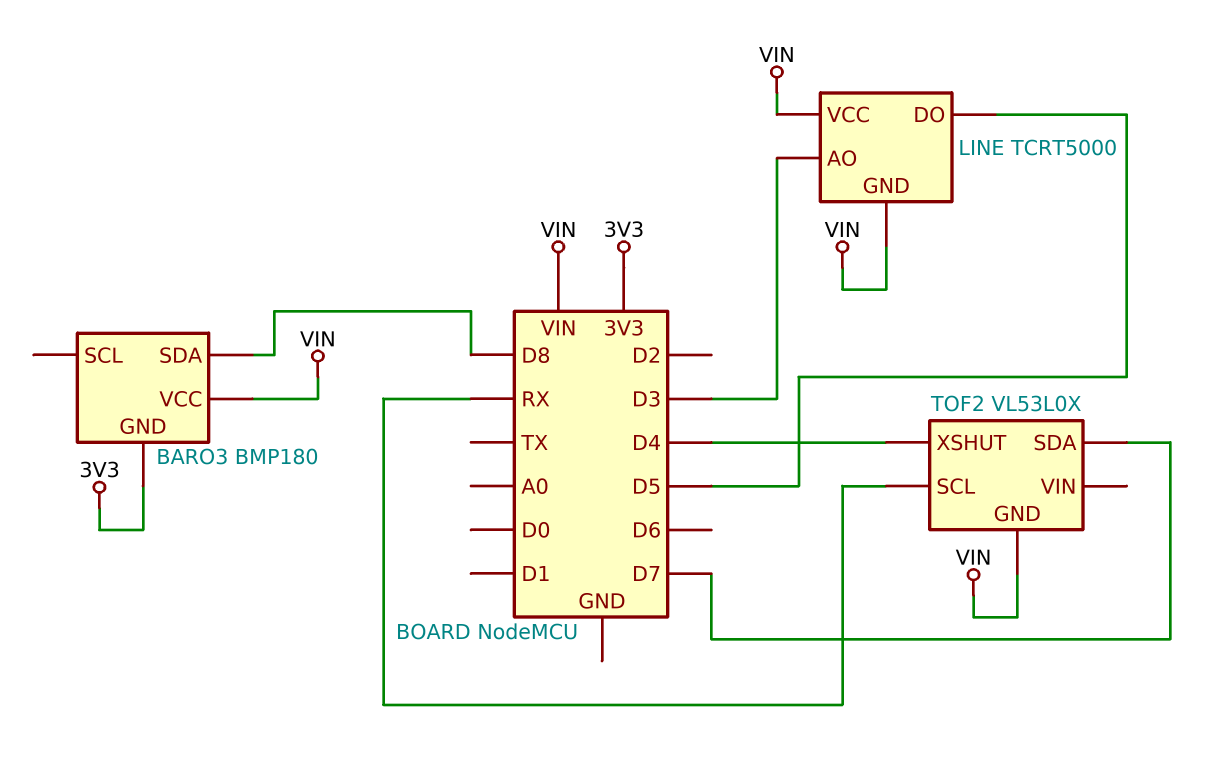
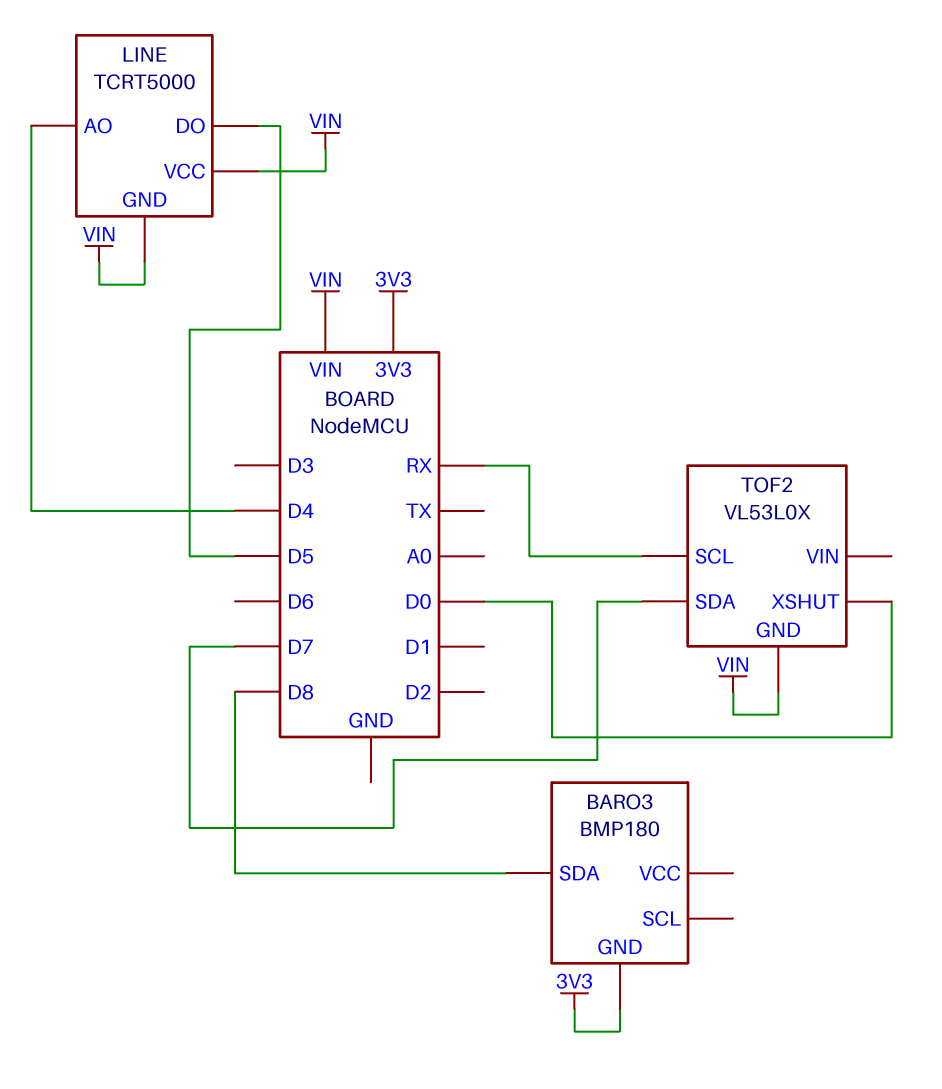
BARO3 pin VCC: VIN -> none
LINE pin AO: D3 -> D4
TOF2 pin XSHUT: D4 -> D0

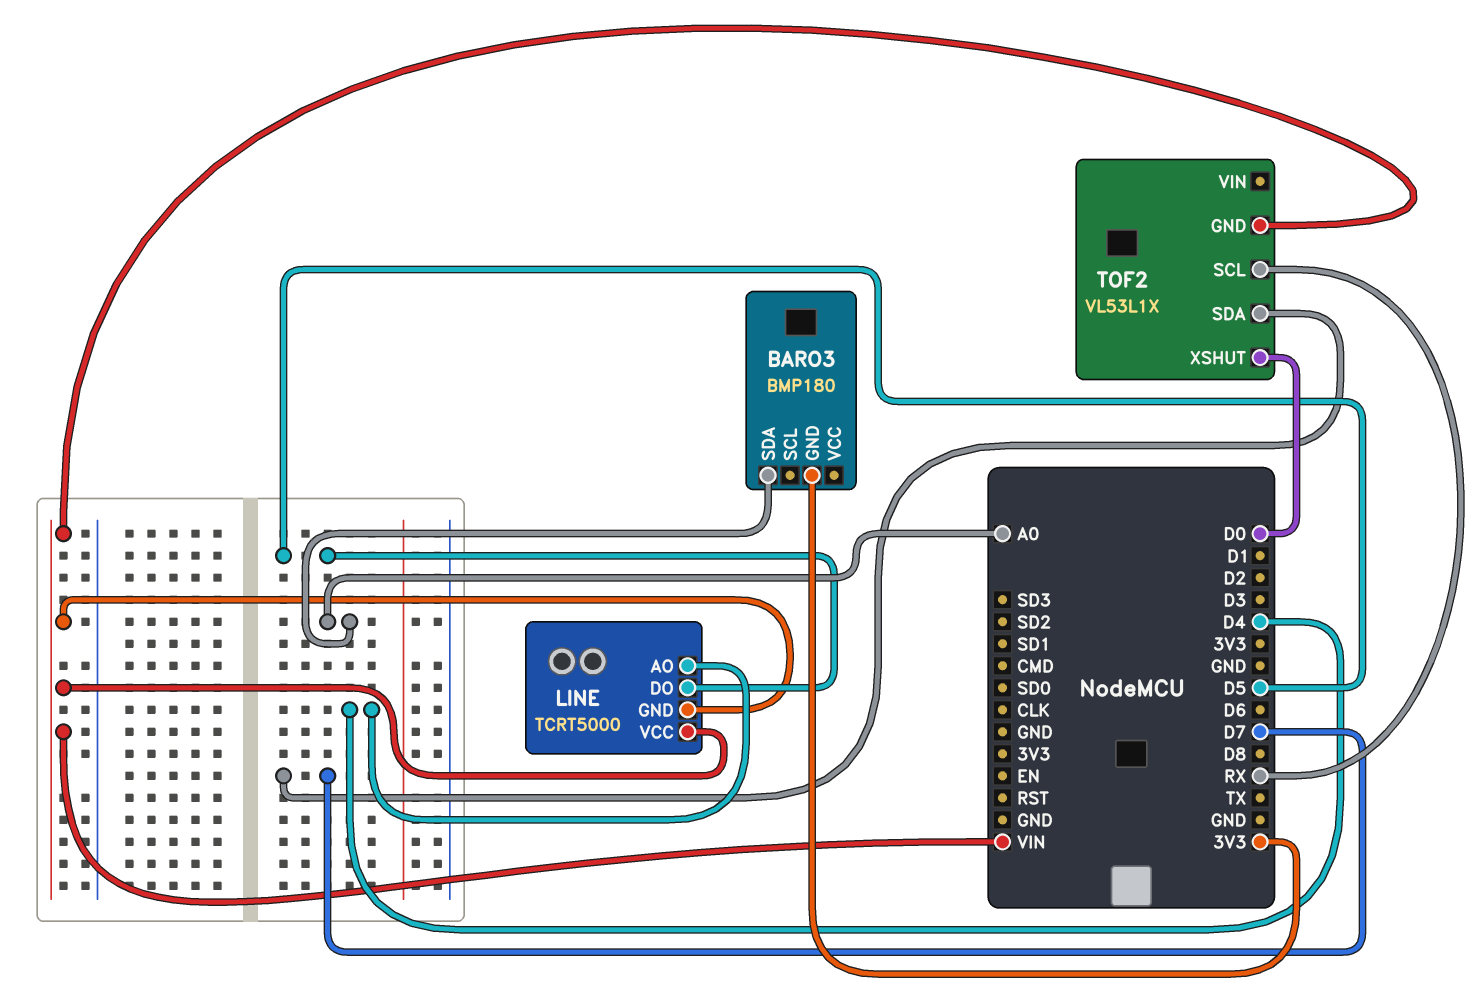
BARO3 pin SDA: D8 -> A0
TOF2: VL53L0X -> VL53L1X

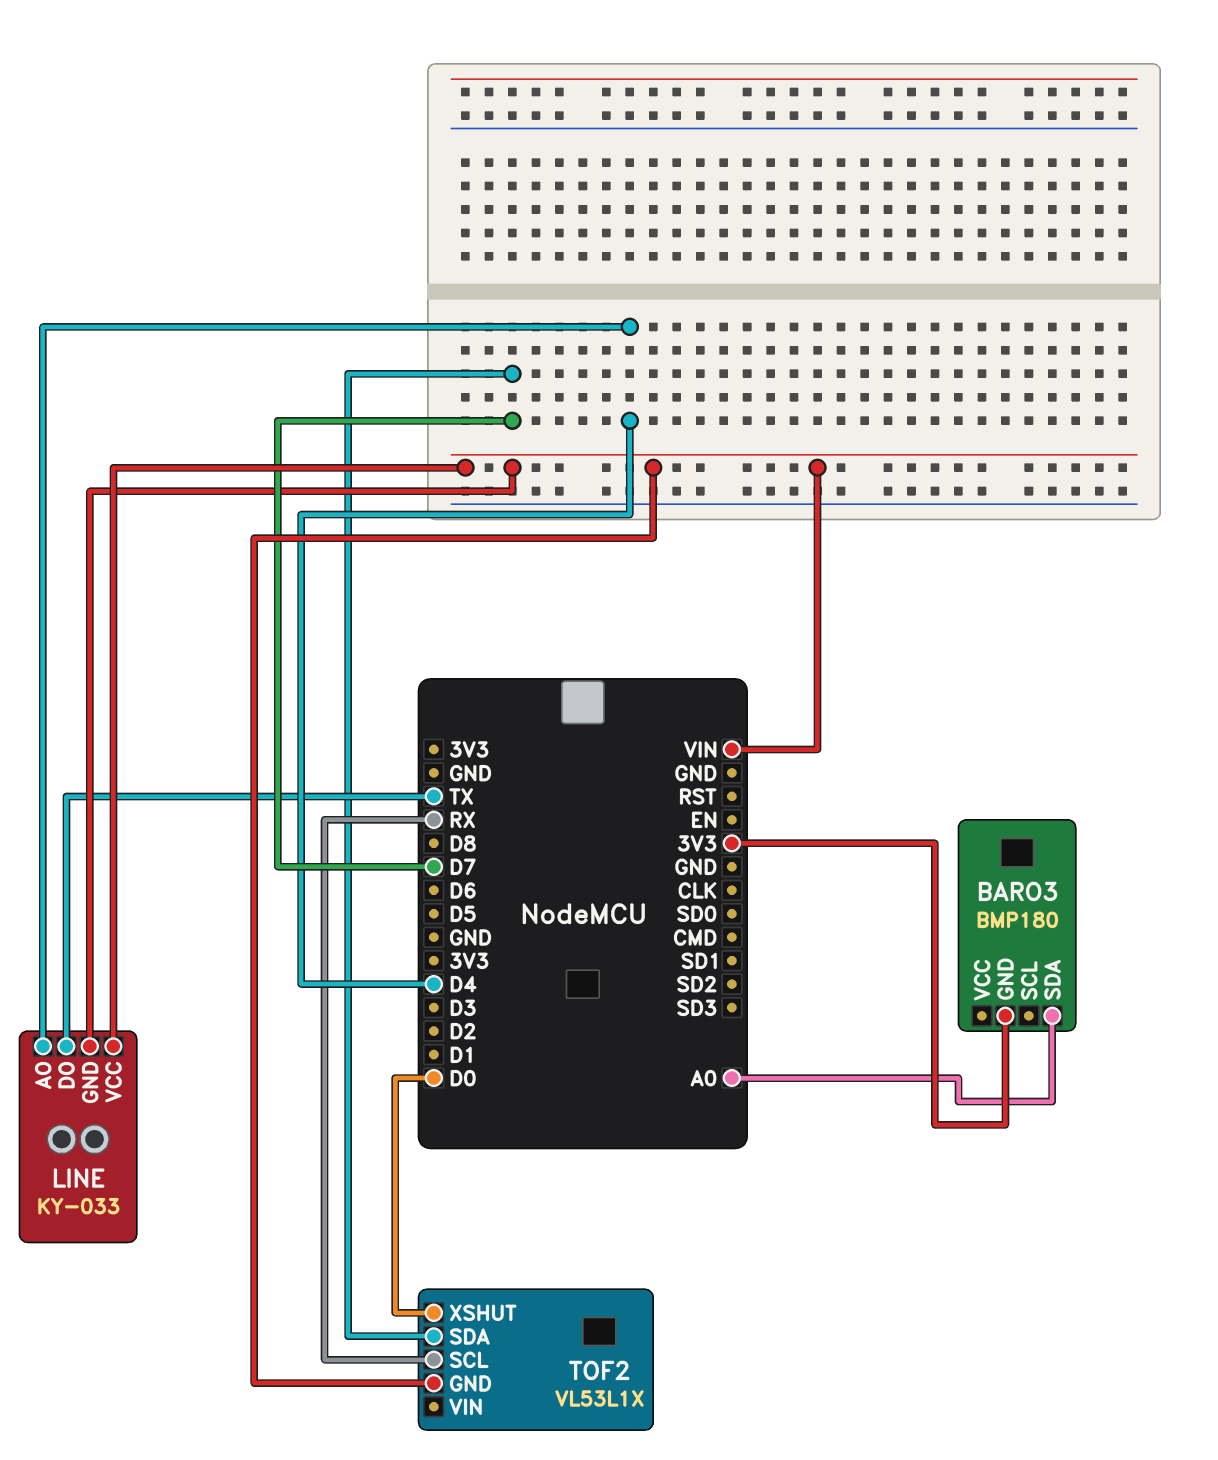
LINE: TCRT5000 -> KY-033
LINE pin DO: D5 -> TX

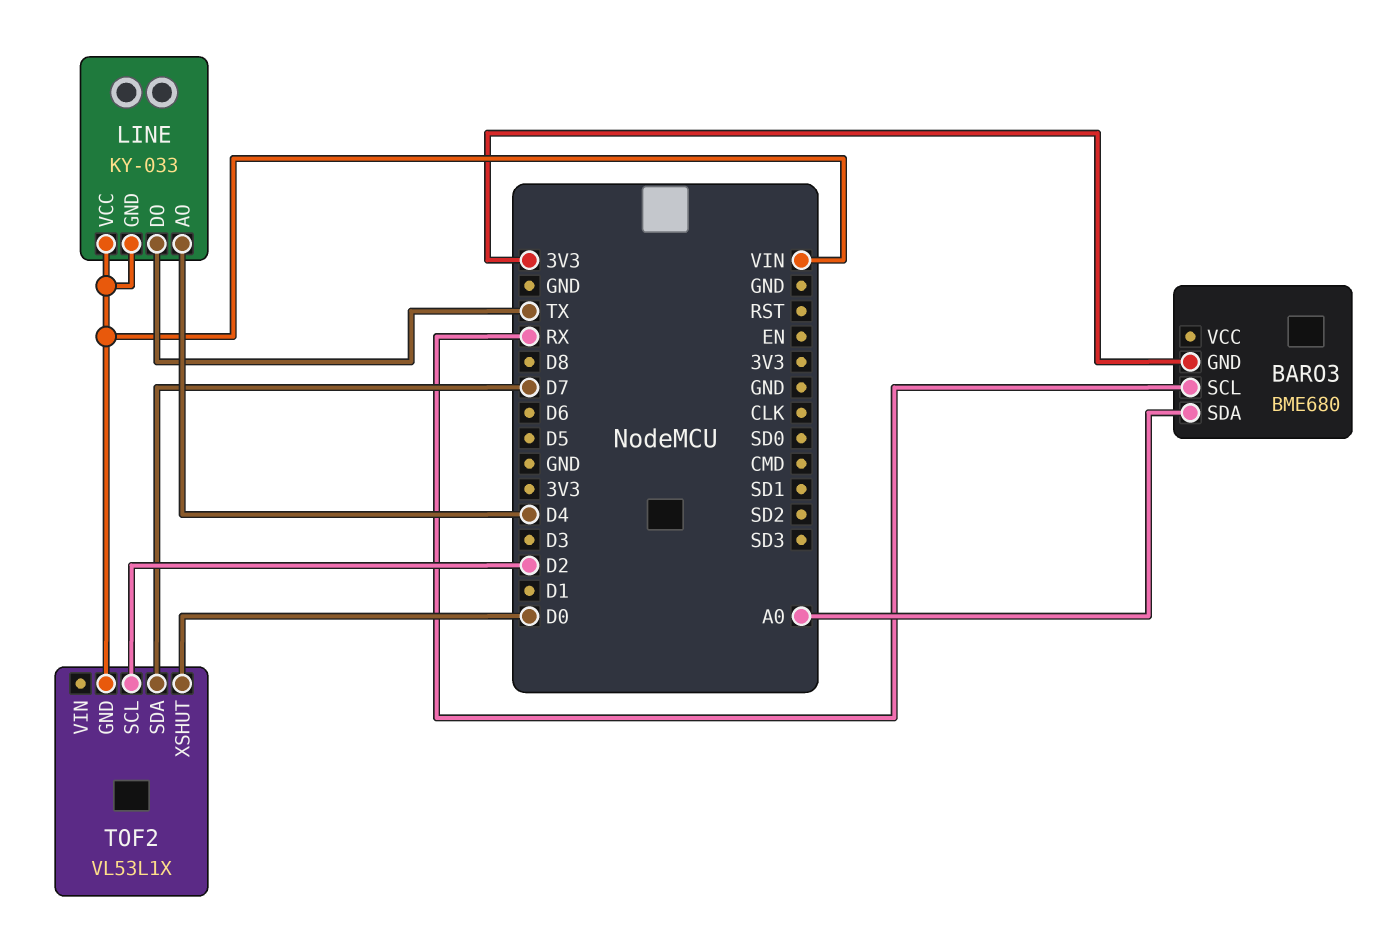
BARO3: BMP180 -> BME680
BARO3 pin SCL: none -> RX
TOF2 pin SCL: RX -> D2

